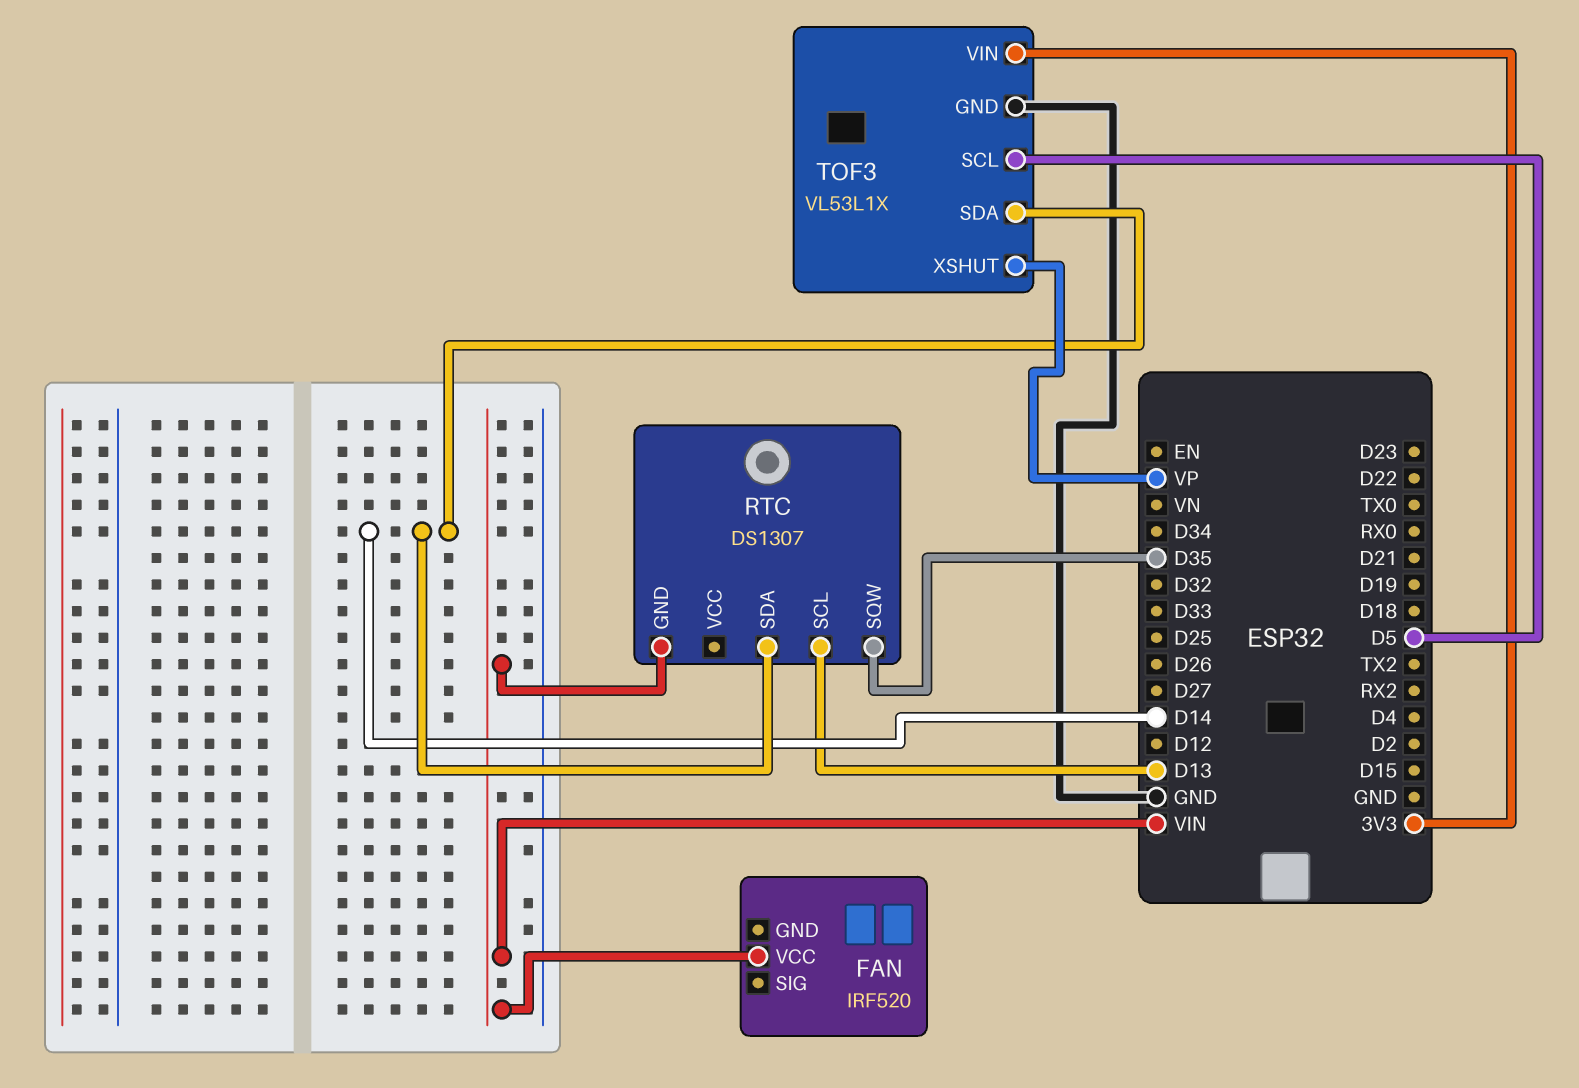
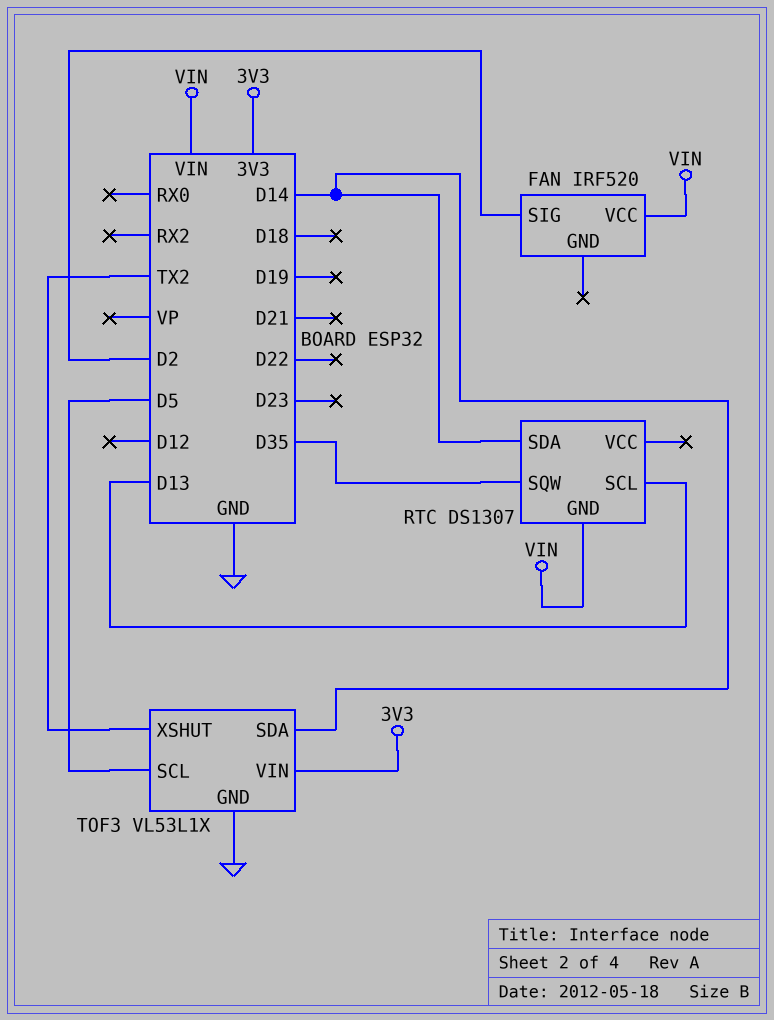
FAN pin SIG: none -> D2
TOF3 pin XSHUT: VP -> TX2

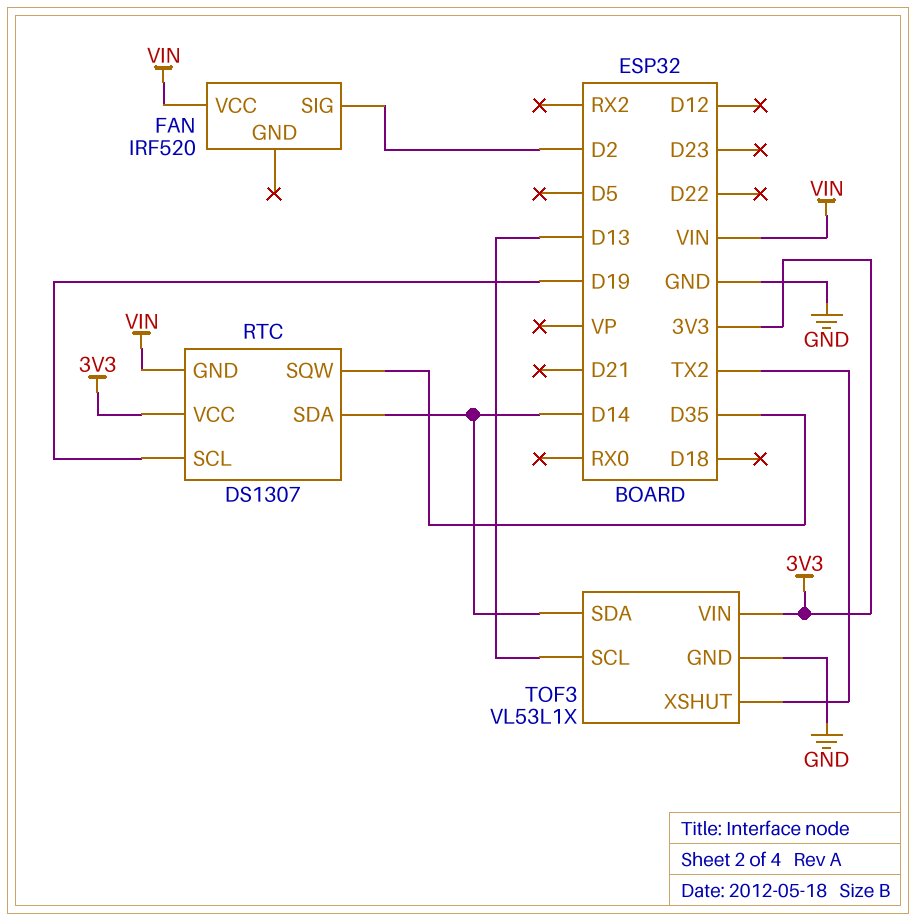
RTC pin SCL: D13 -> D19
RTC pin VCC: none -> 3V3
TOF3 pin SCL: D5 -> D13

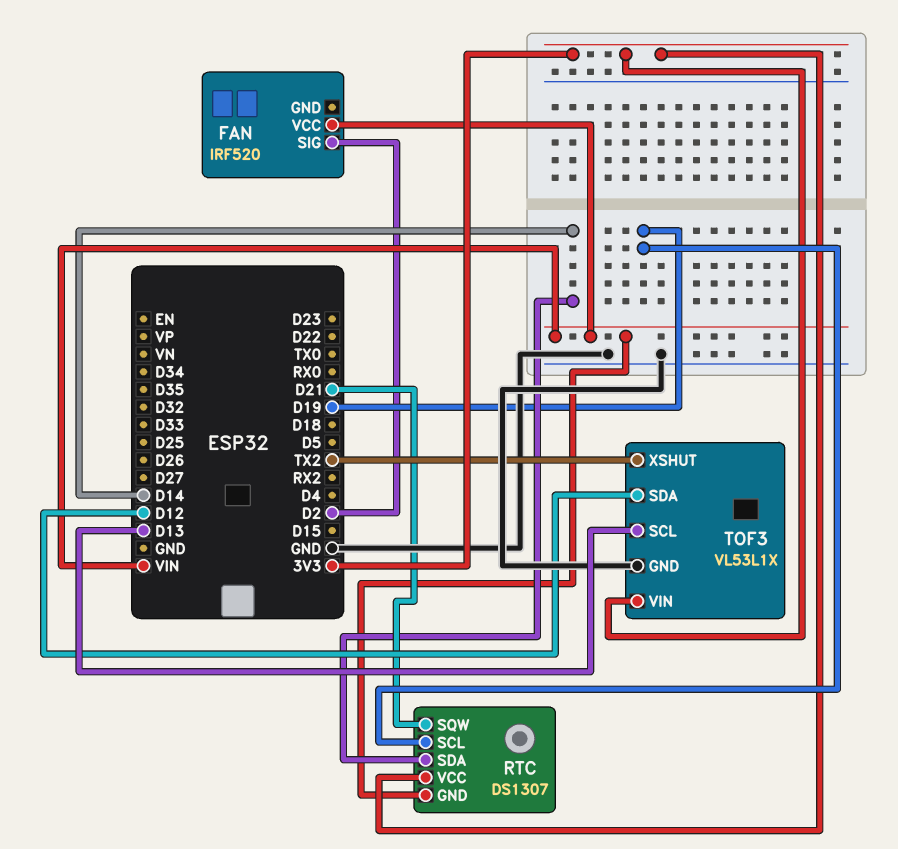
RTC pin SQW: D35 -> D21
TOF3 pin SDA: D14 -> D12

